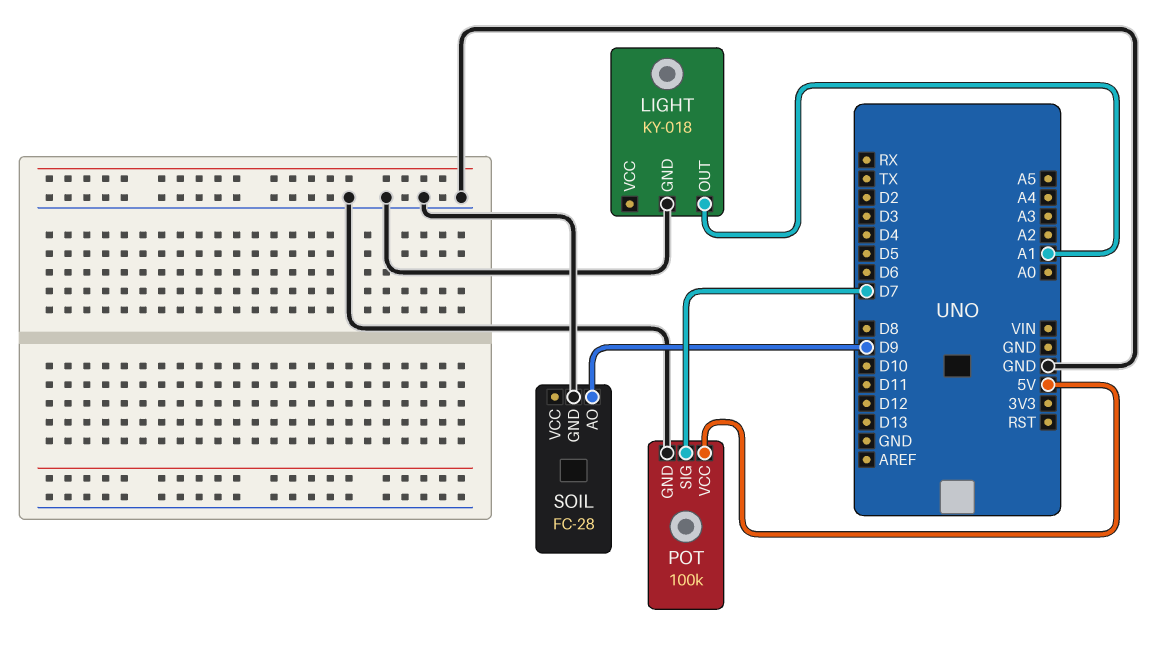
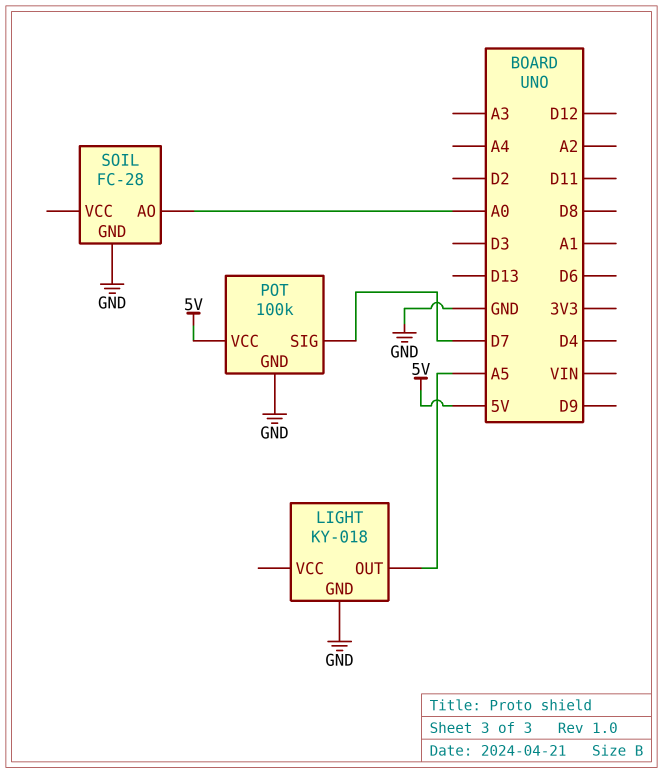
LIGHT pin OUT: A1 -> A5
SOIL pin AO: D9 -> A0

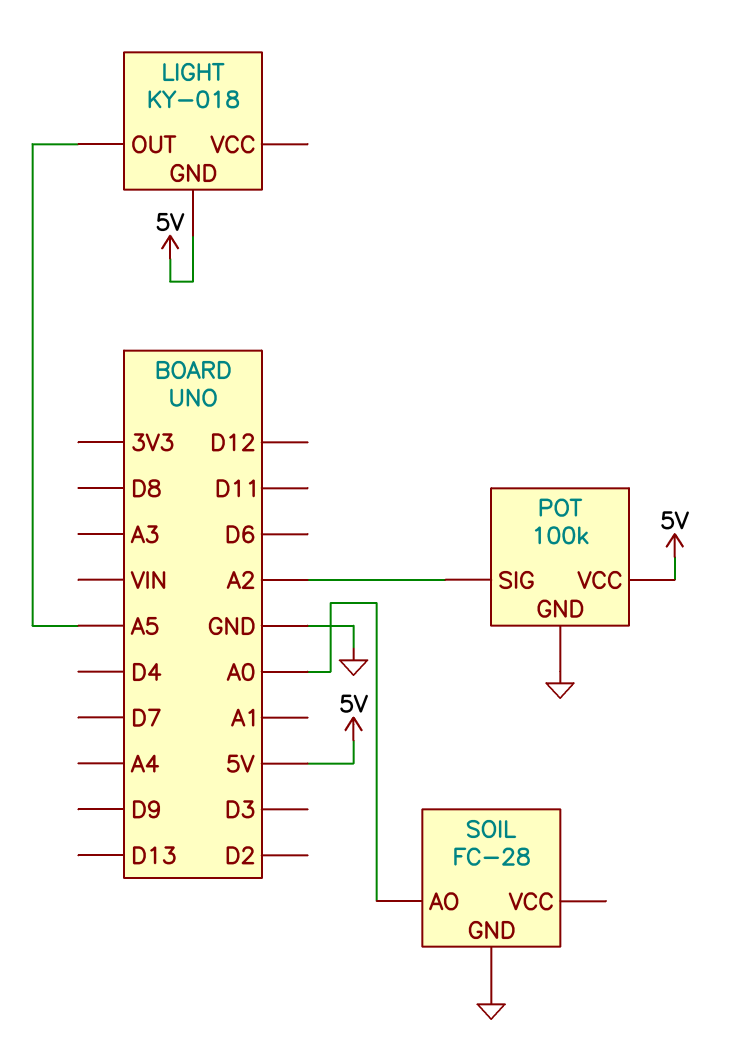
LIGHT pin GND: GND -> 5V
POT pin SIG: D7 -> A2

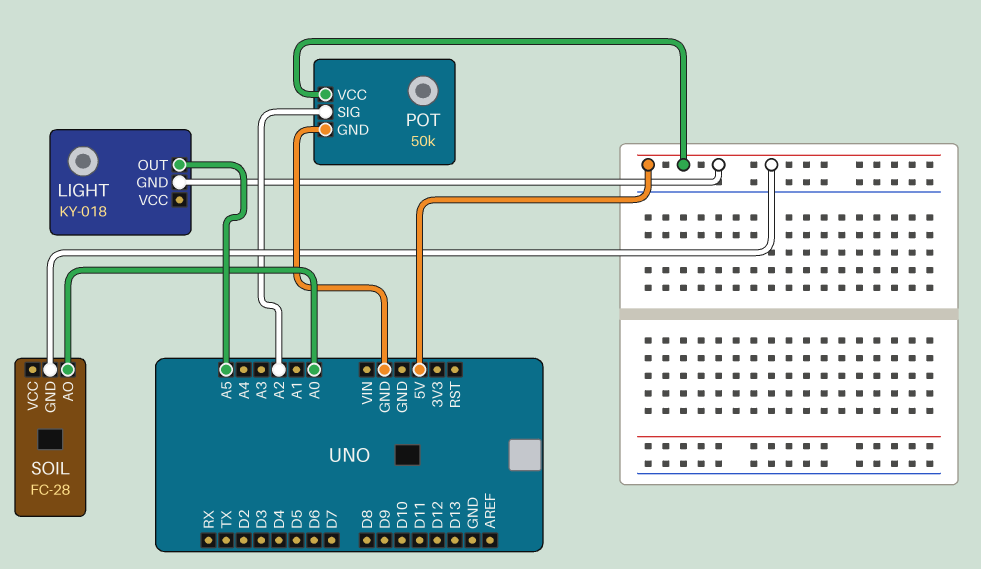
POT: 100k -> 50k
SOIL pin GND: GND -> 5V

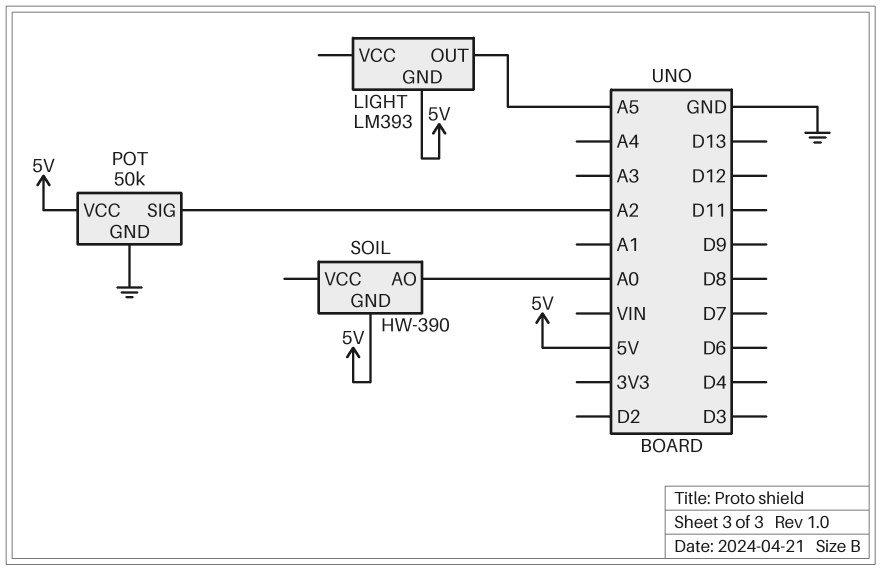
LIGHT: KY-018 -> LM393
SOIL: FC-28 -> HW-390

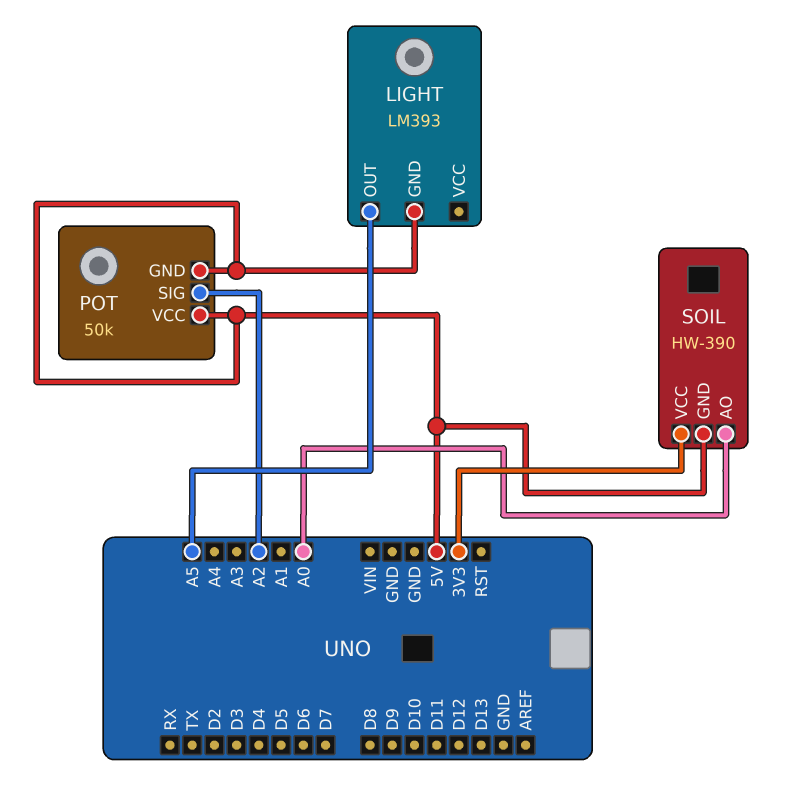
POT pin GND: GND -> 5V
SOIL pin VCC: none -> 3V3

